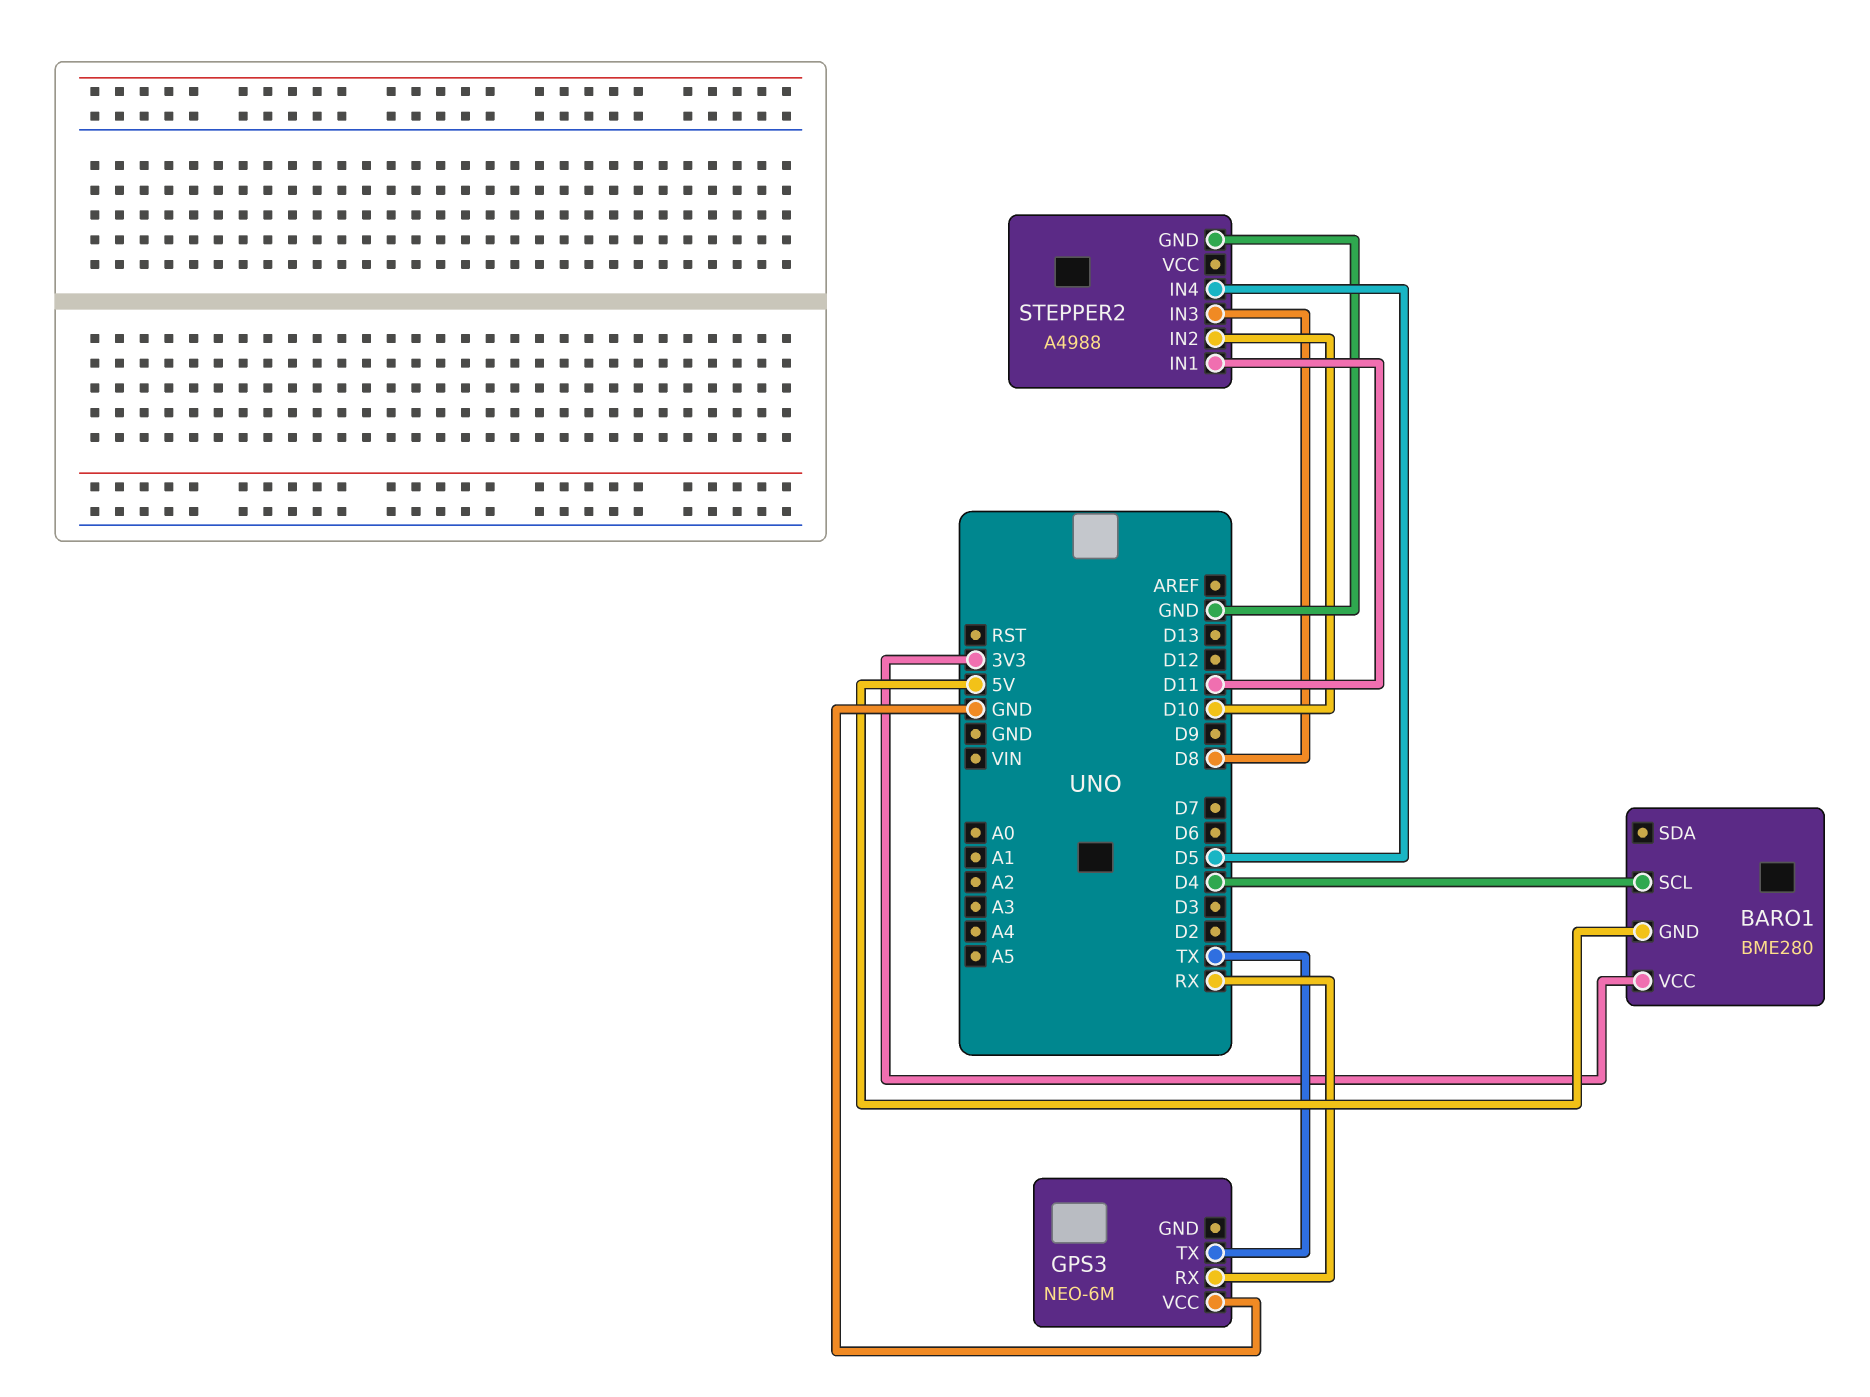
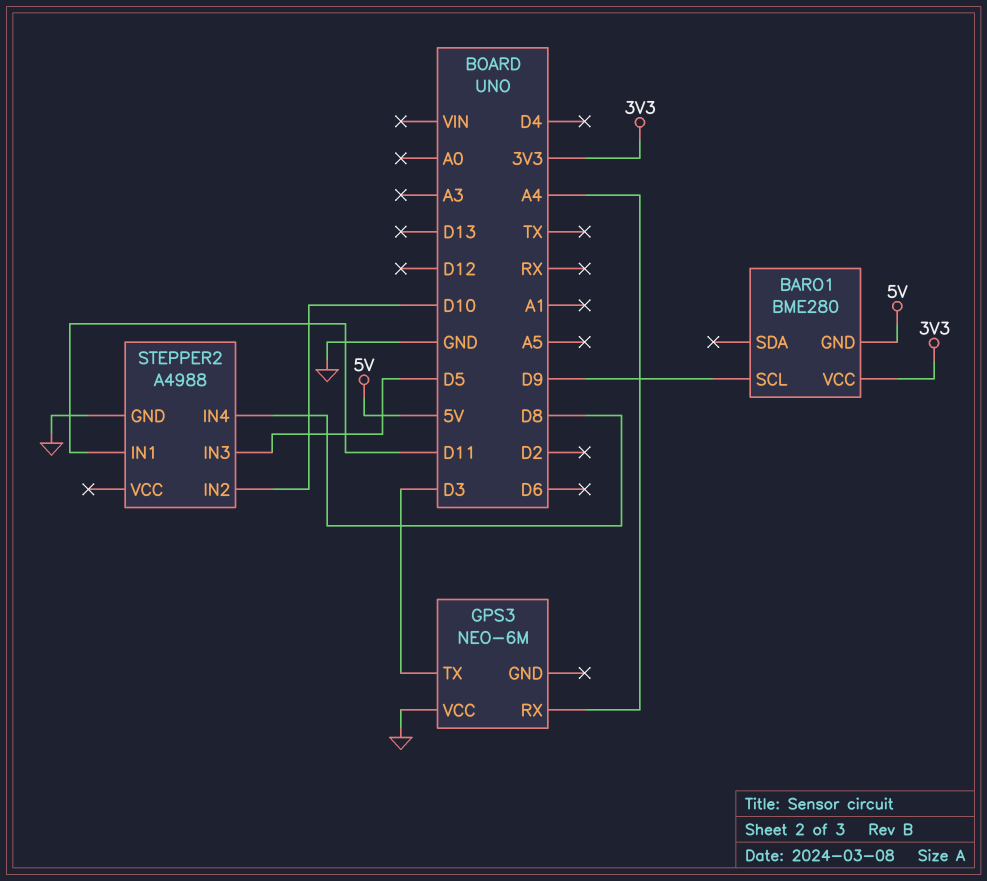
BARO1 pin SCL: D4 -> D9
GPS3 pin RX: RX -> A4
GPS3 pin TX: TX -> D3
STEPPER2 pin IN3: D8 -> D5
STEPPER2 pin IN4: D5 -> D8

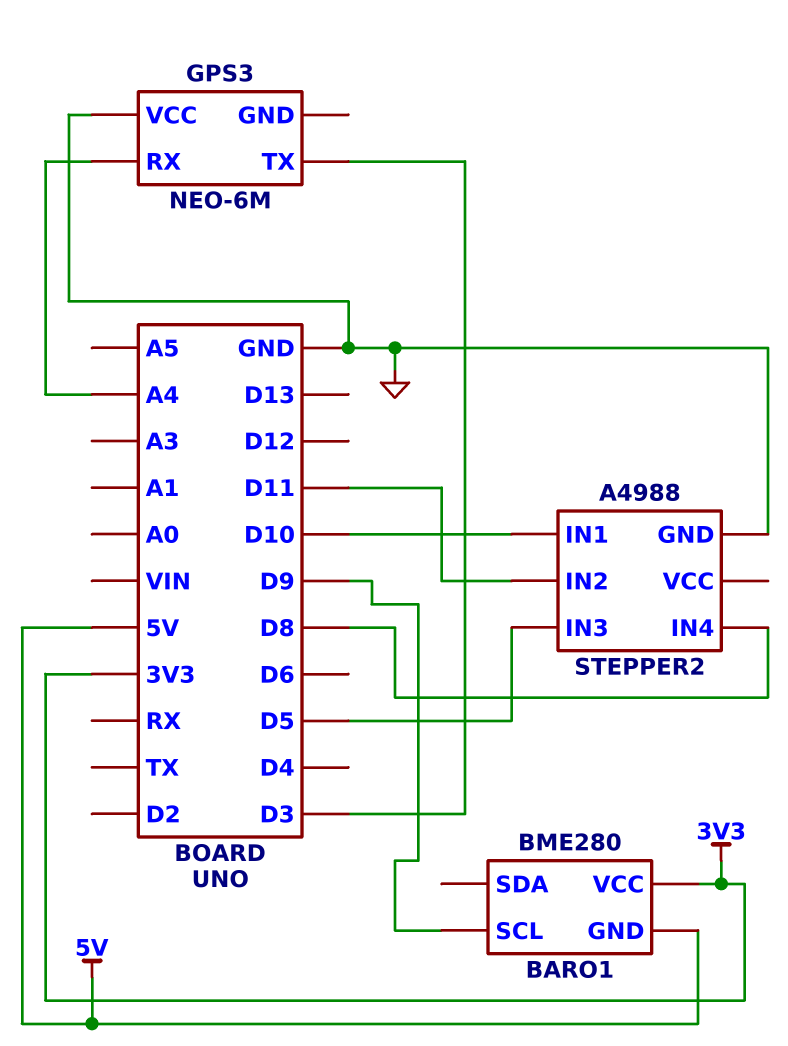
STEPPER2 pin IN1: D11 -> D10
STEPPER2 pin IN2: D10 -> D11

